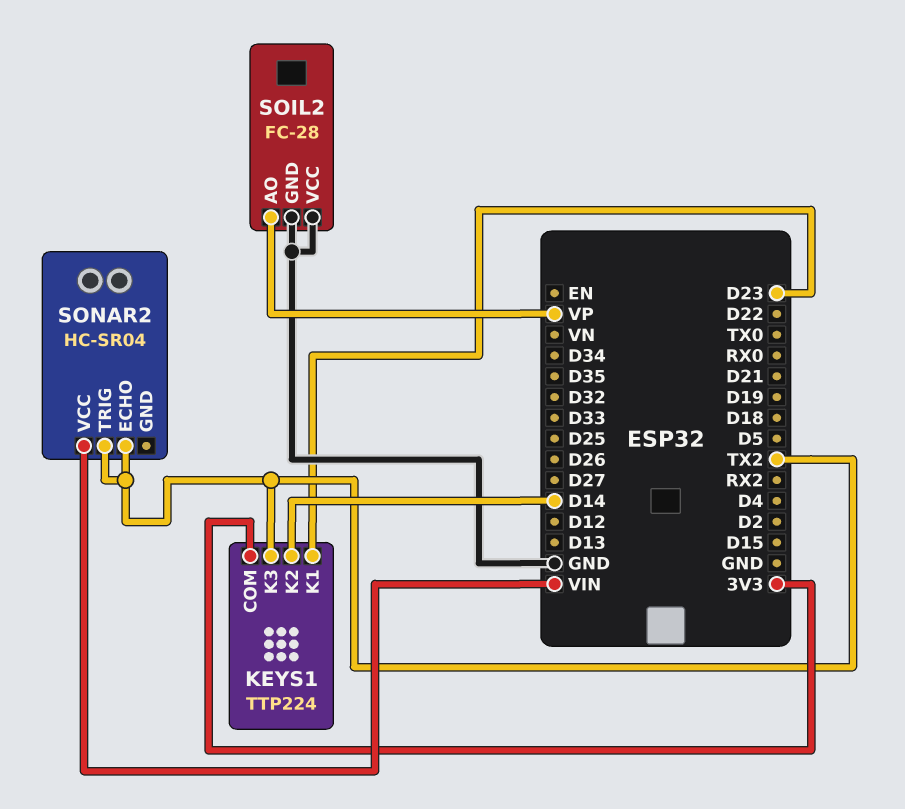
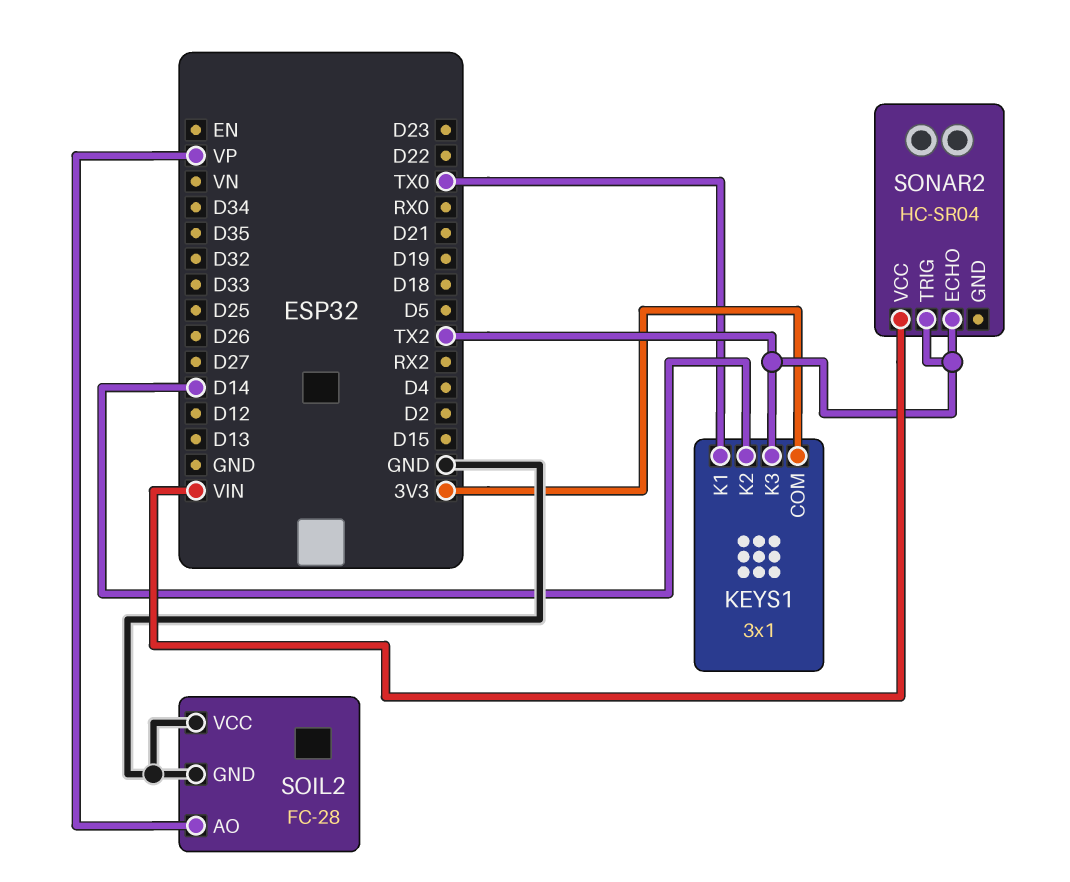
KEYS1: TTP224 -> 3x1
KEYS1 pin K1: D23 -> TX0

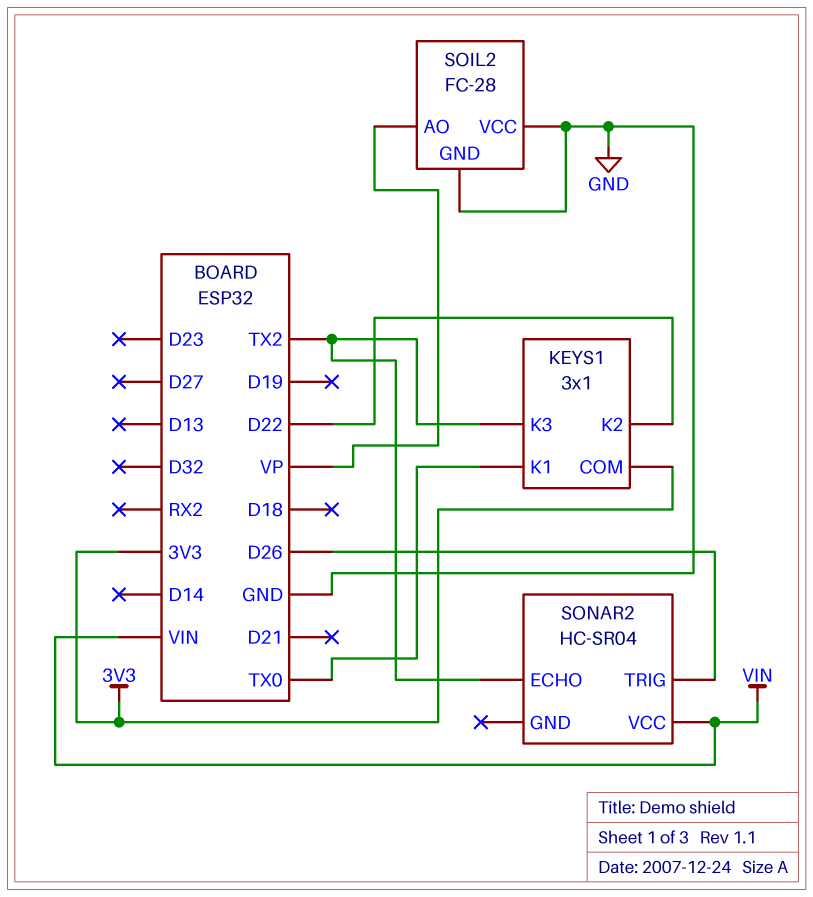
KEYS1 pin K2: D14 -> D22
SONAR2 pin TRIG: TX2 -> D26

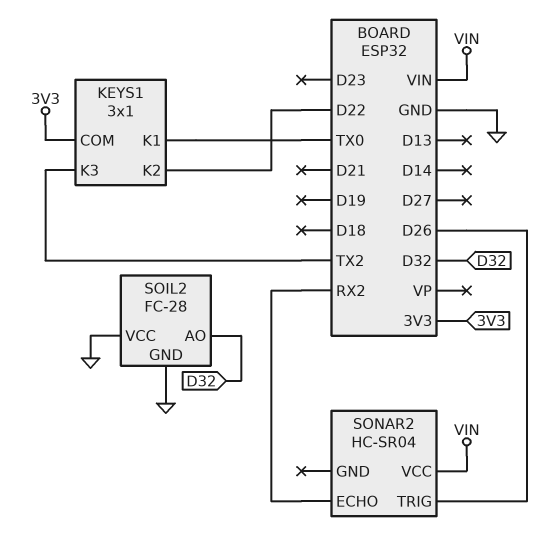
SOIL2 pin AO: VP -> D32
SONAR2 pin ECHO: TX2 -> RX2

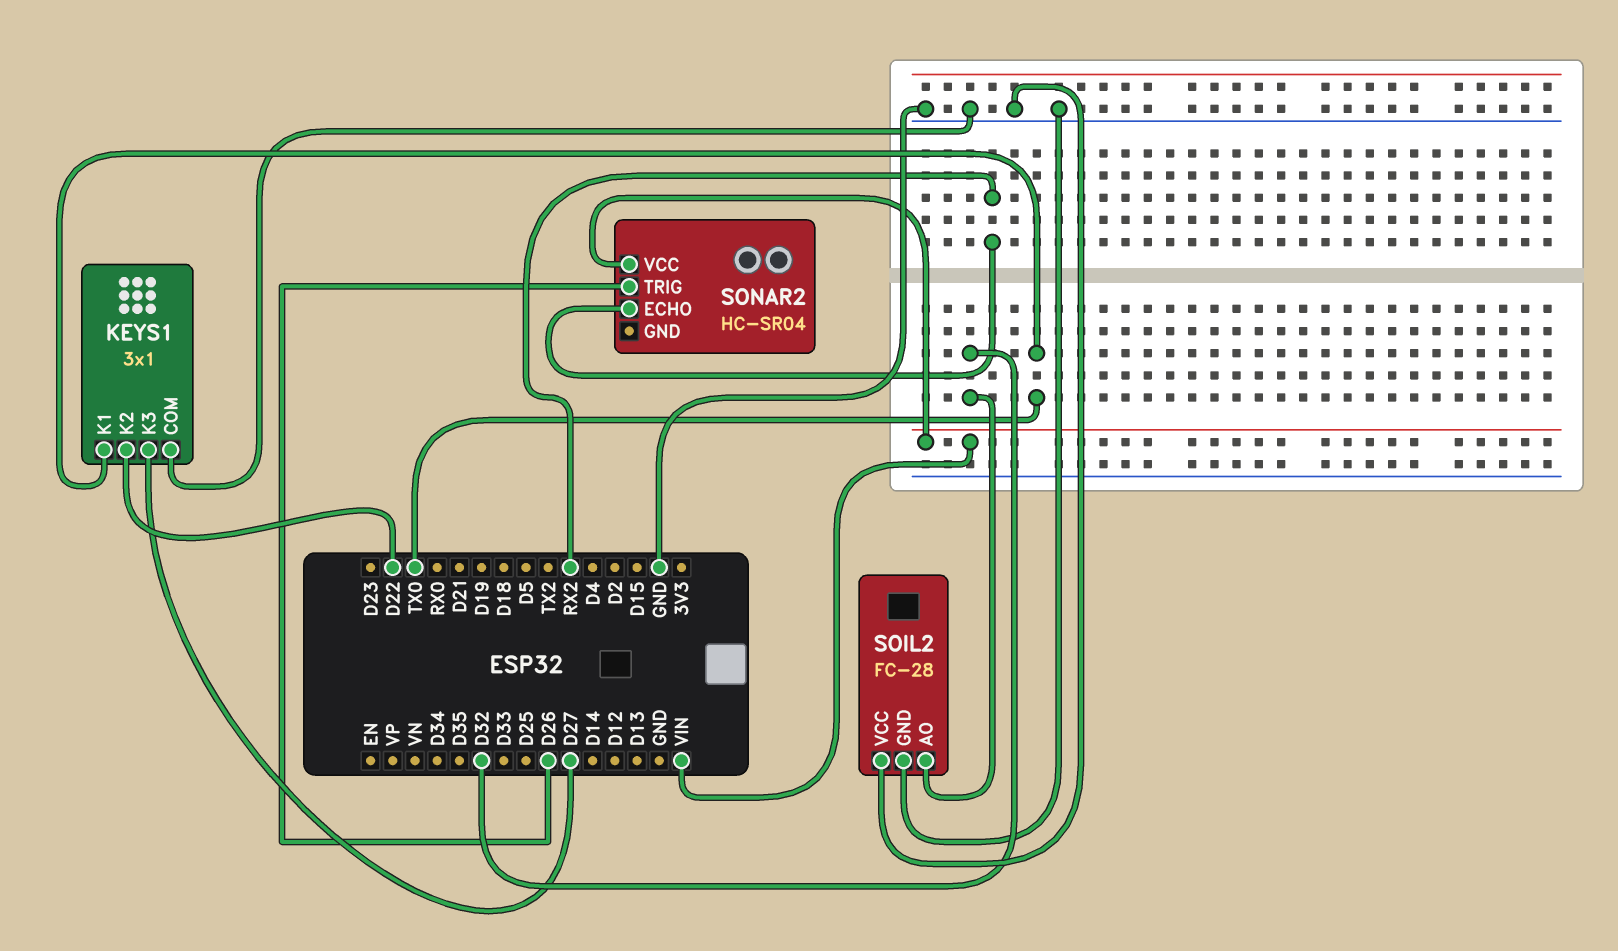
KEYS1 pin COM: 3V3 -> GND
KEYS1 pin K3: TX2 -> D27

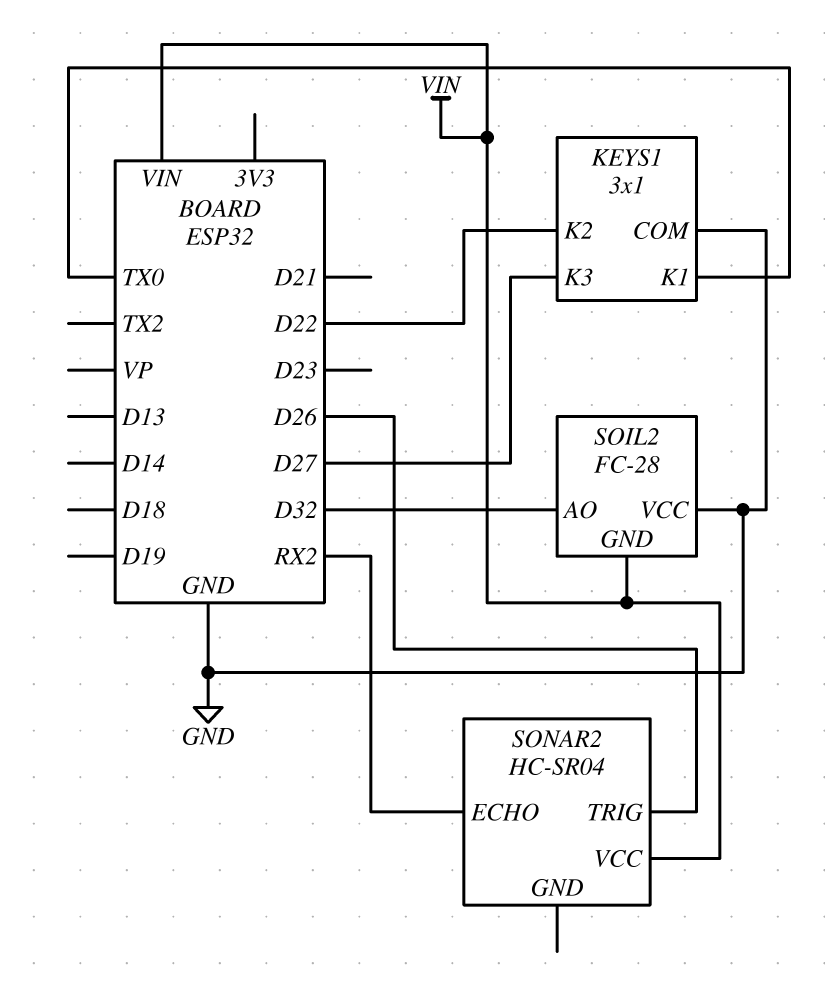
SOIL2 pin GND: GND -> VIN

